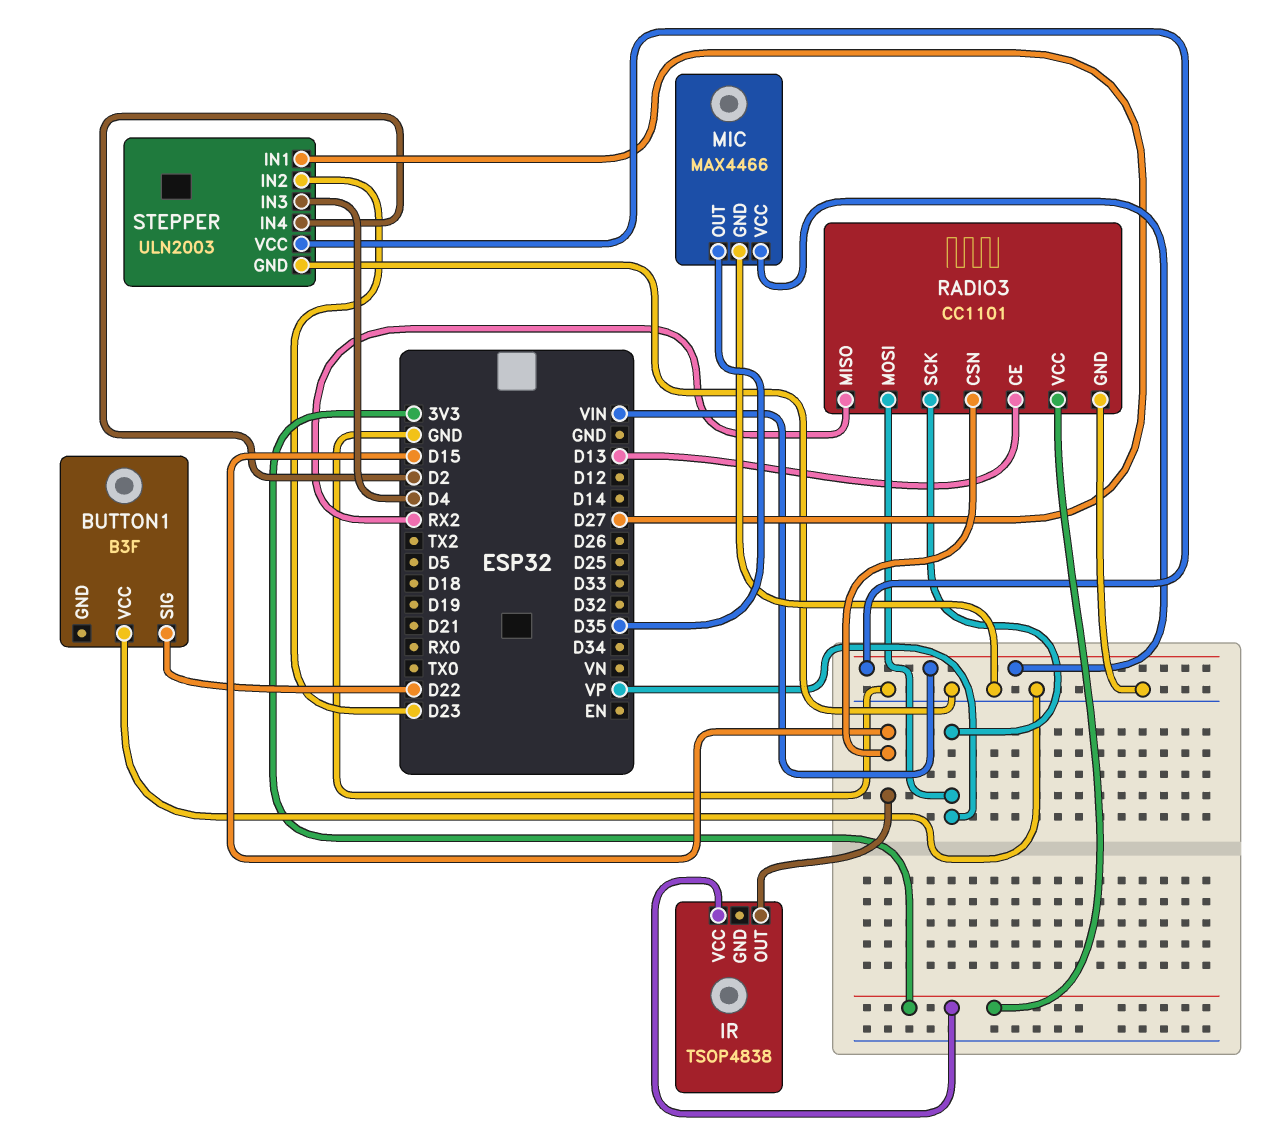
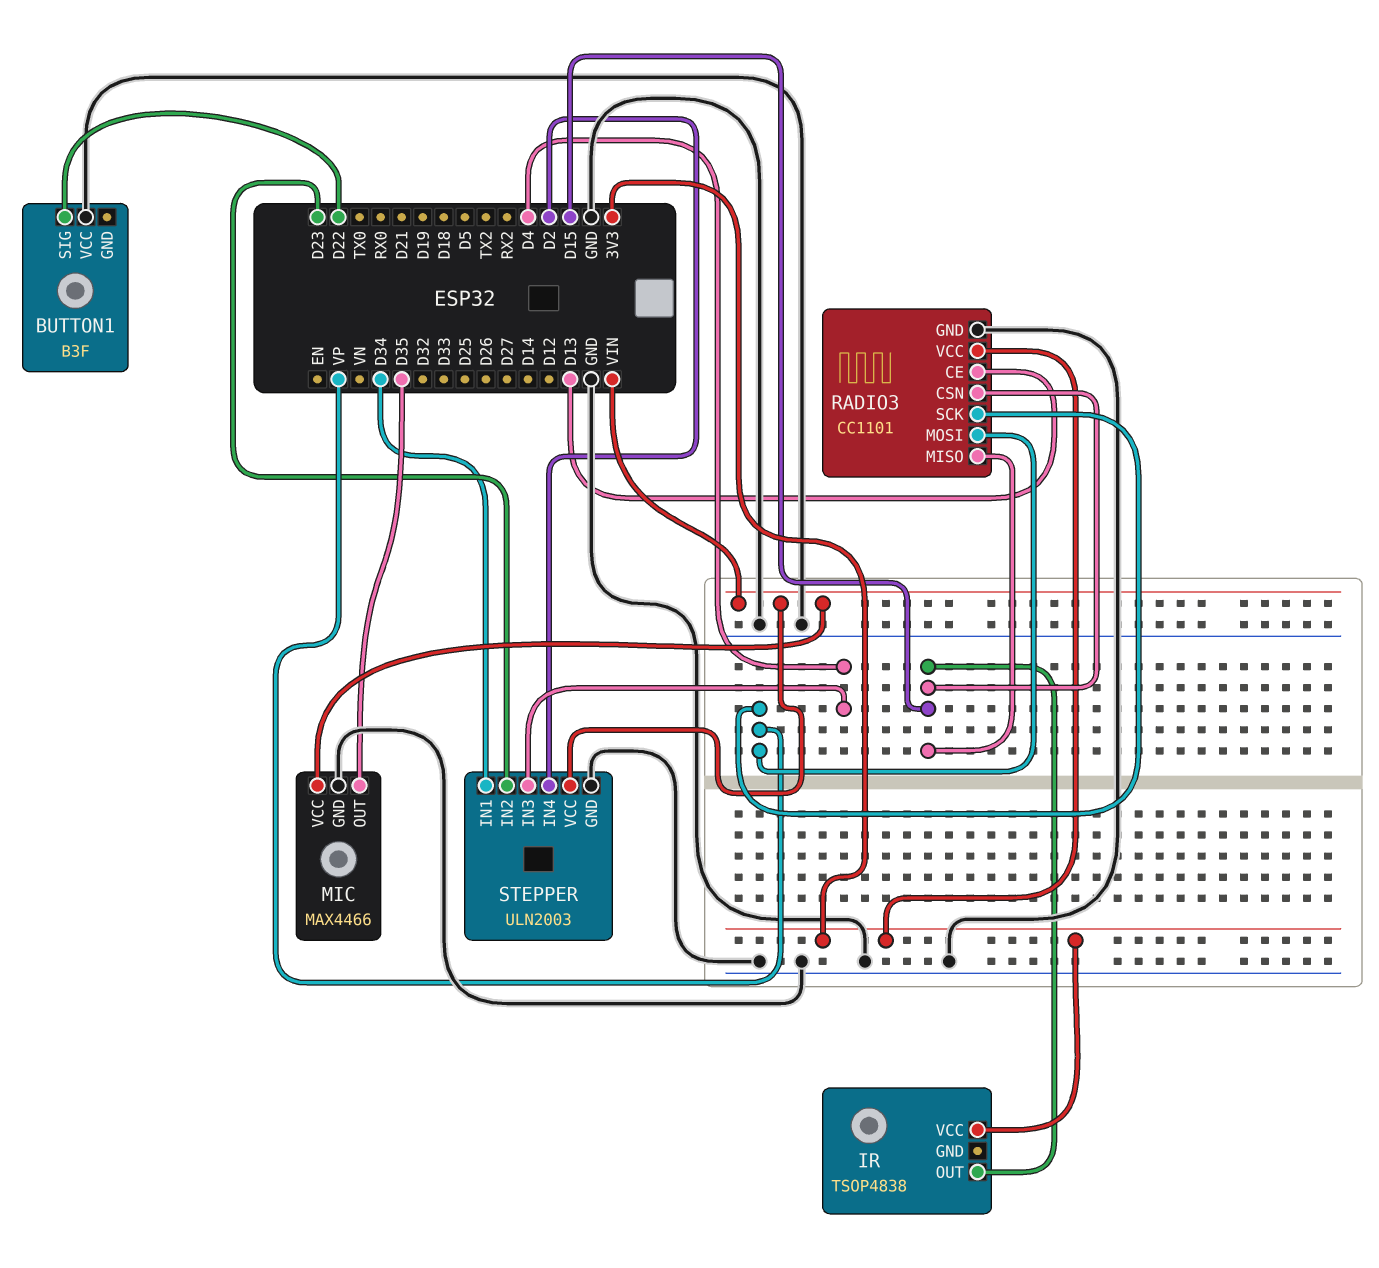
RADIO3 pin MISO: RX2 -> D15
STEPPER pin IN1: D27 -> D34

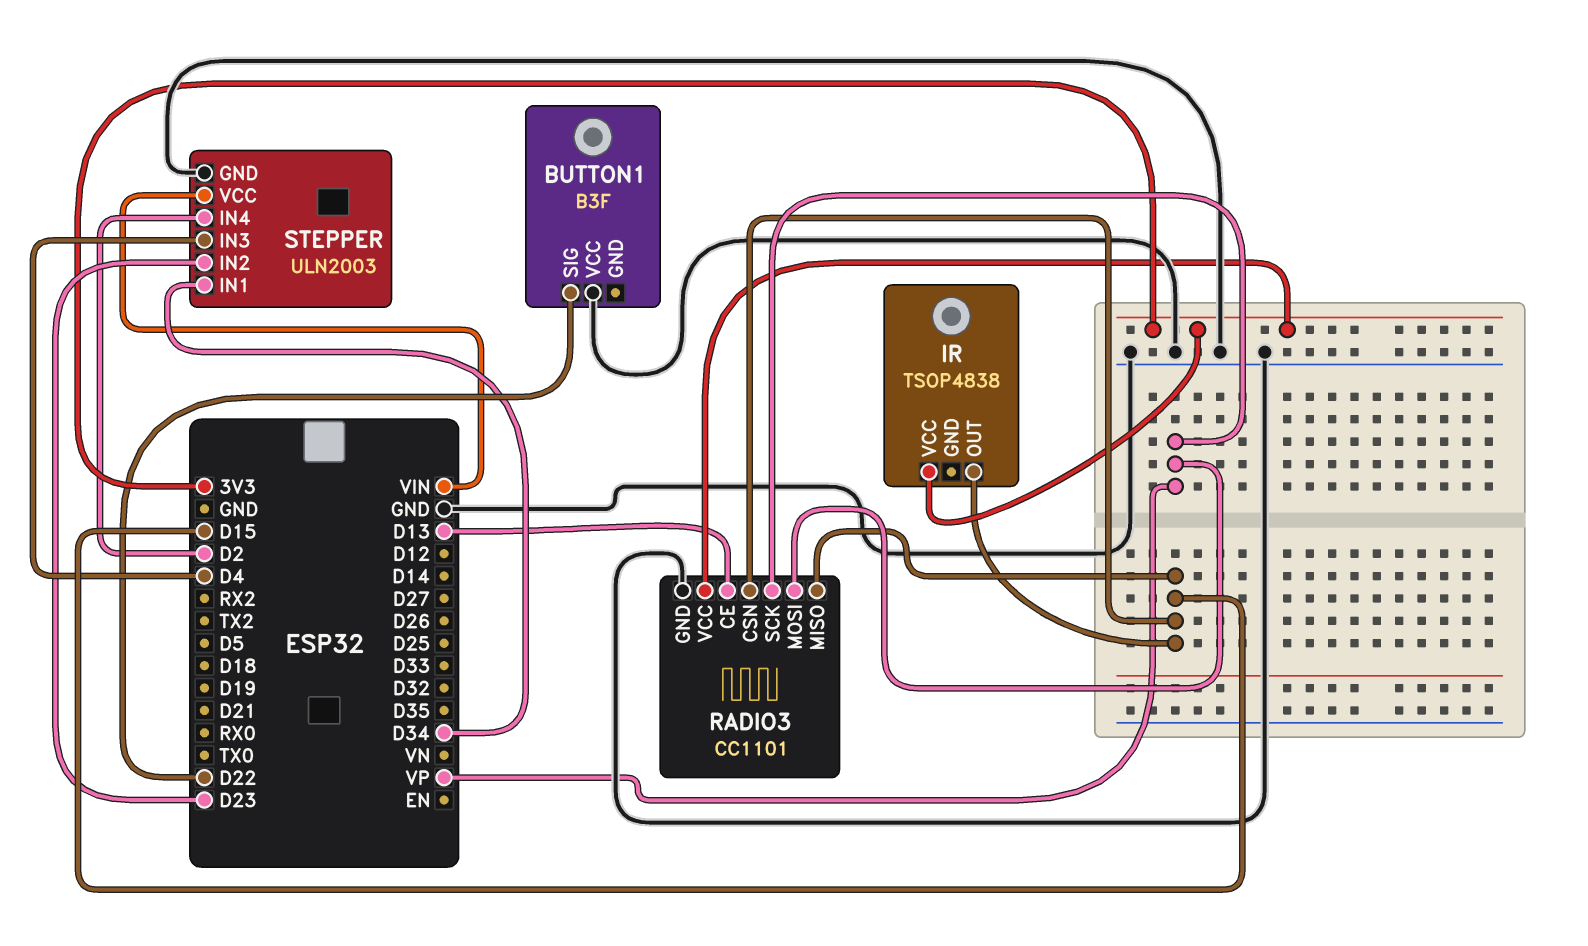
MIC: MAX4466 -> none
MIC pin GND: GND -> none
MIC pin OUT: D35 -> none
MIC pin VCC: VIN -> none

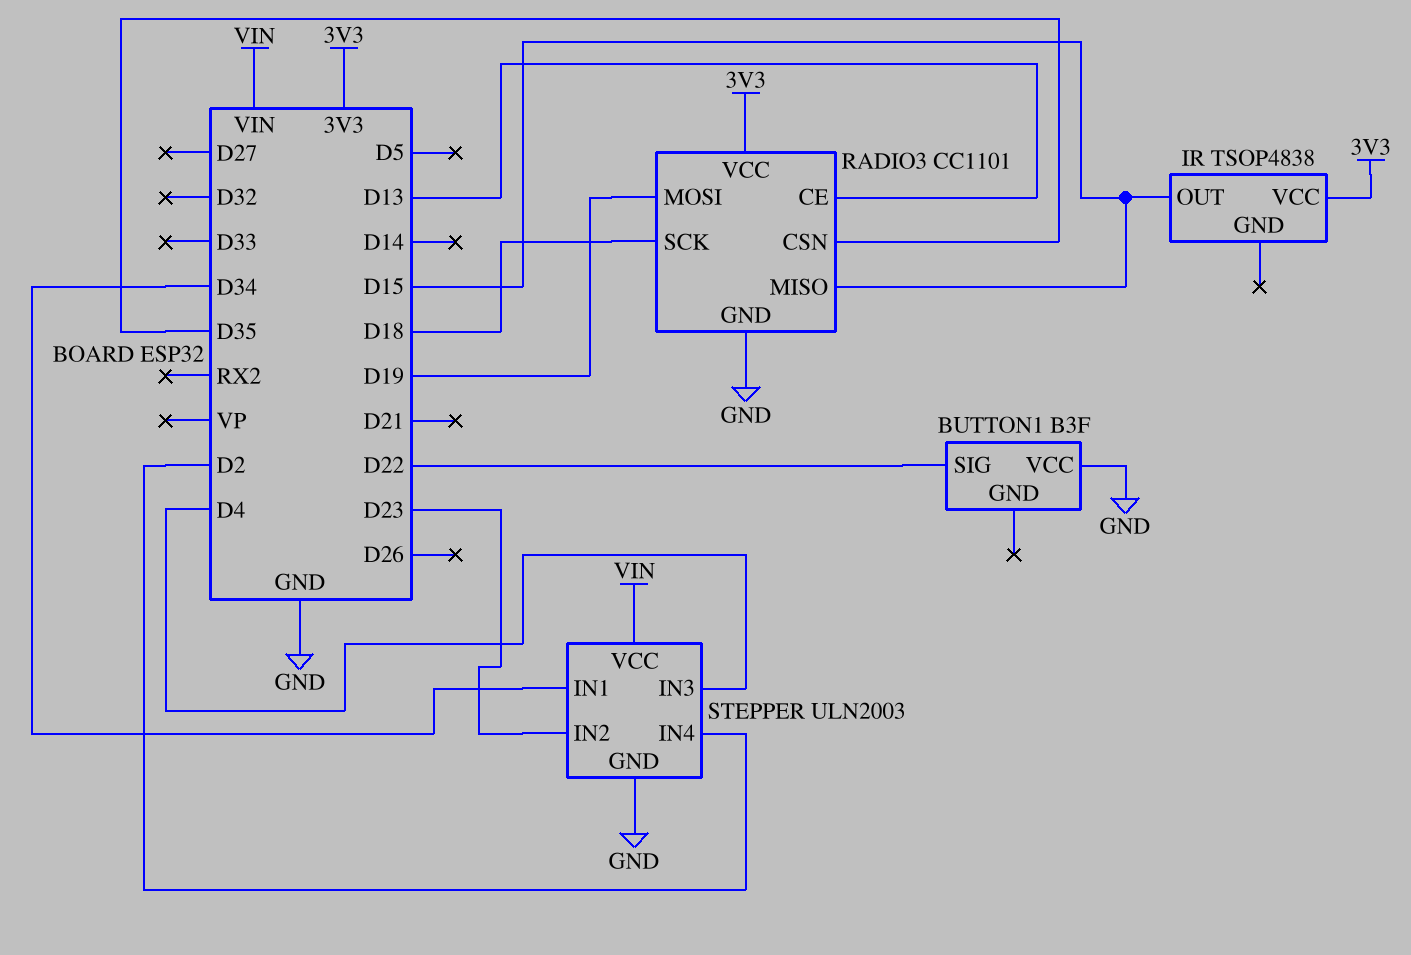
RADIO3 pin CSN: D15 -> D35
RADIO3 pin MOSI: VP -> D19
RADIO3 pin SCK: VP -> D18

